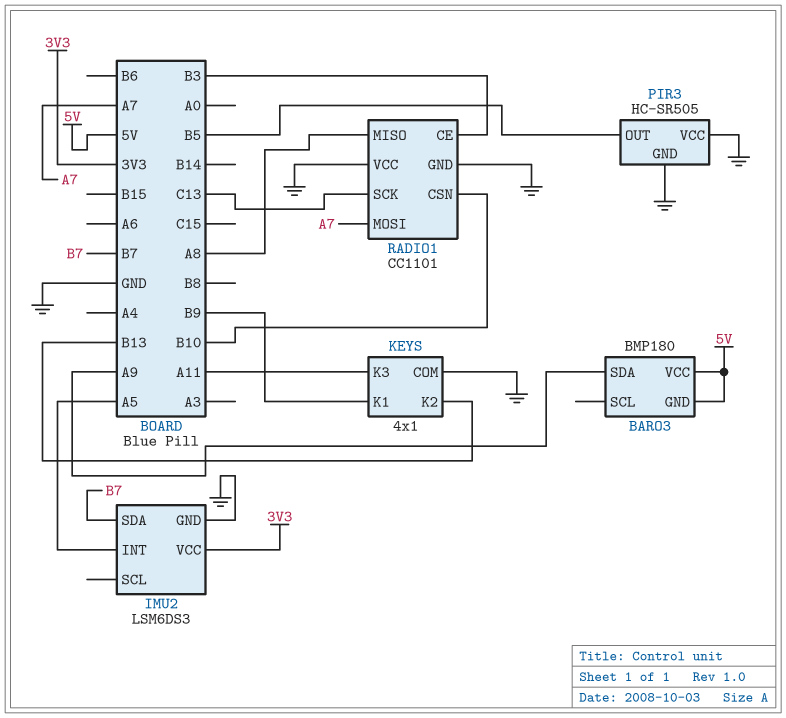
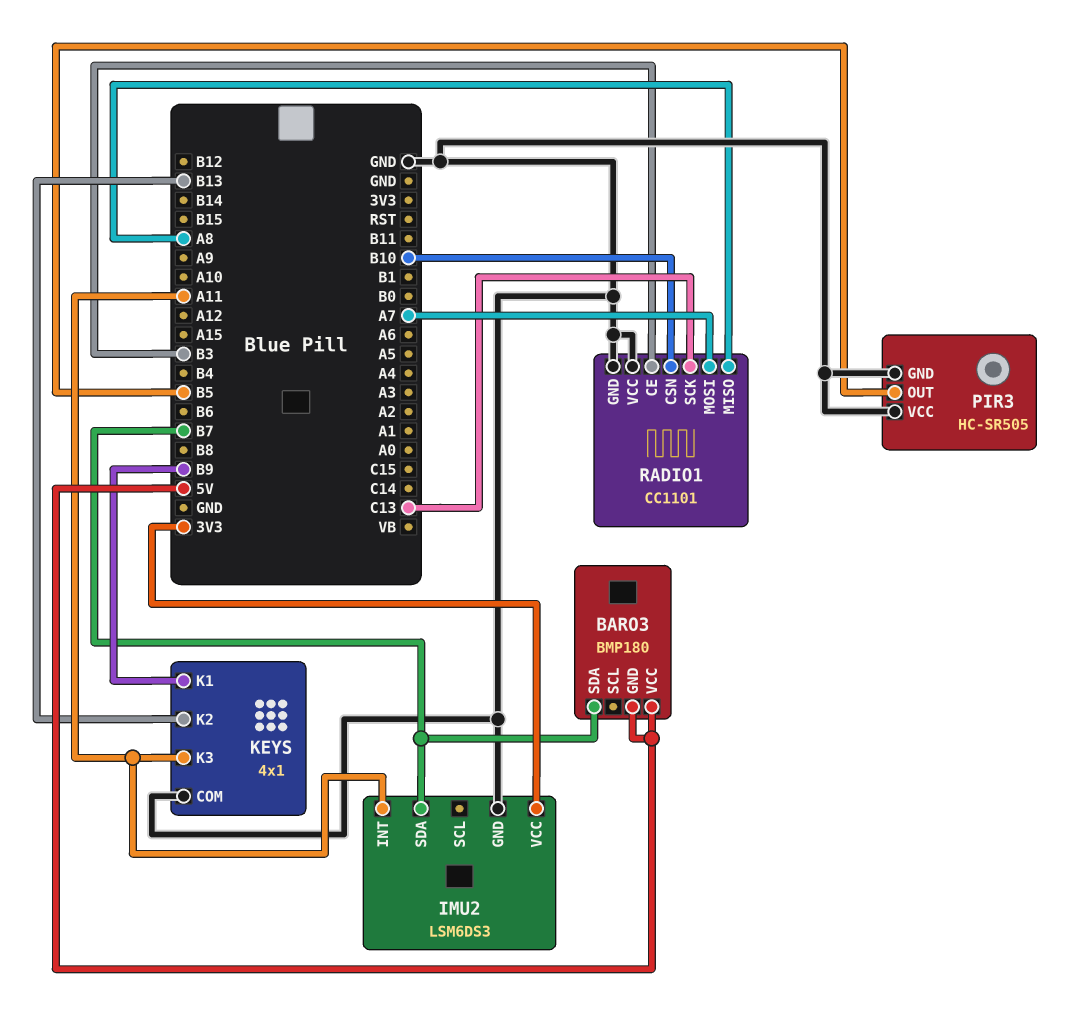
BARO3 pin SDA: A9 -> B7
IMU2 pin INT: A5 -> A11

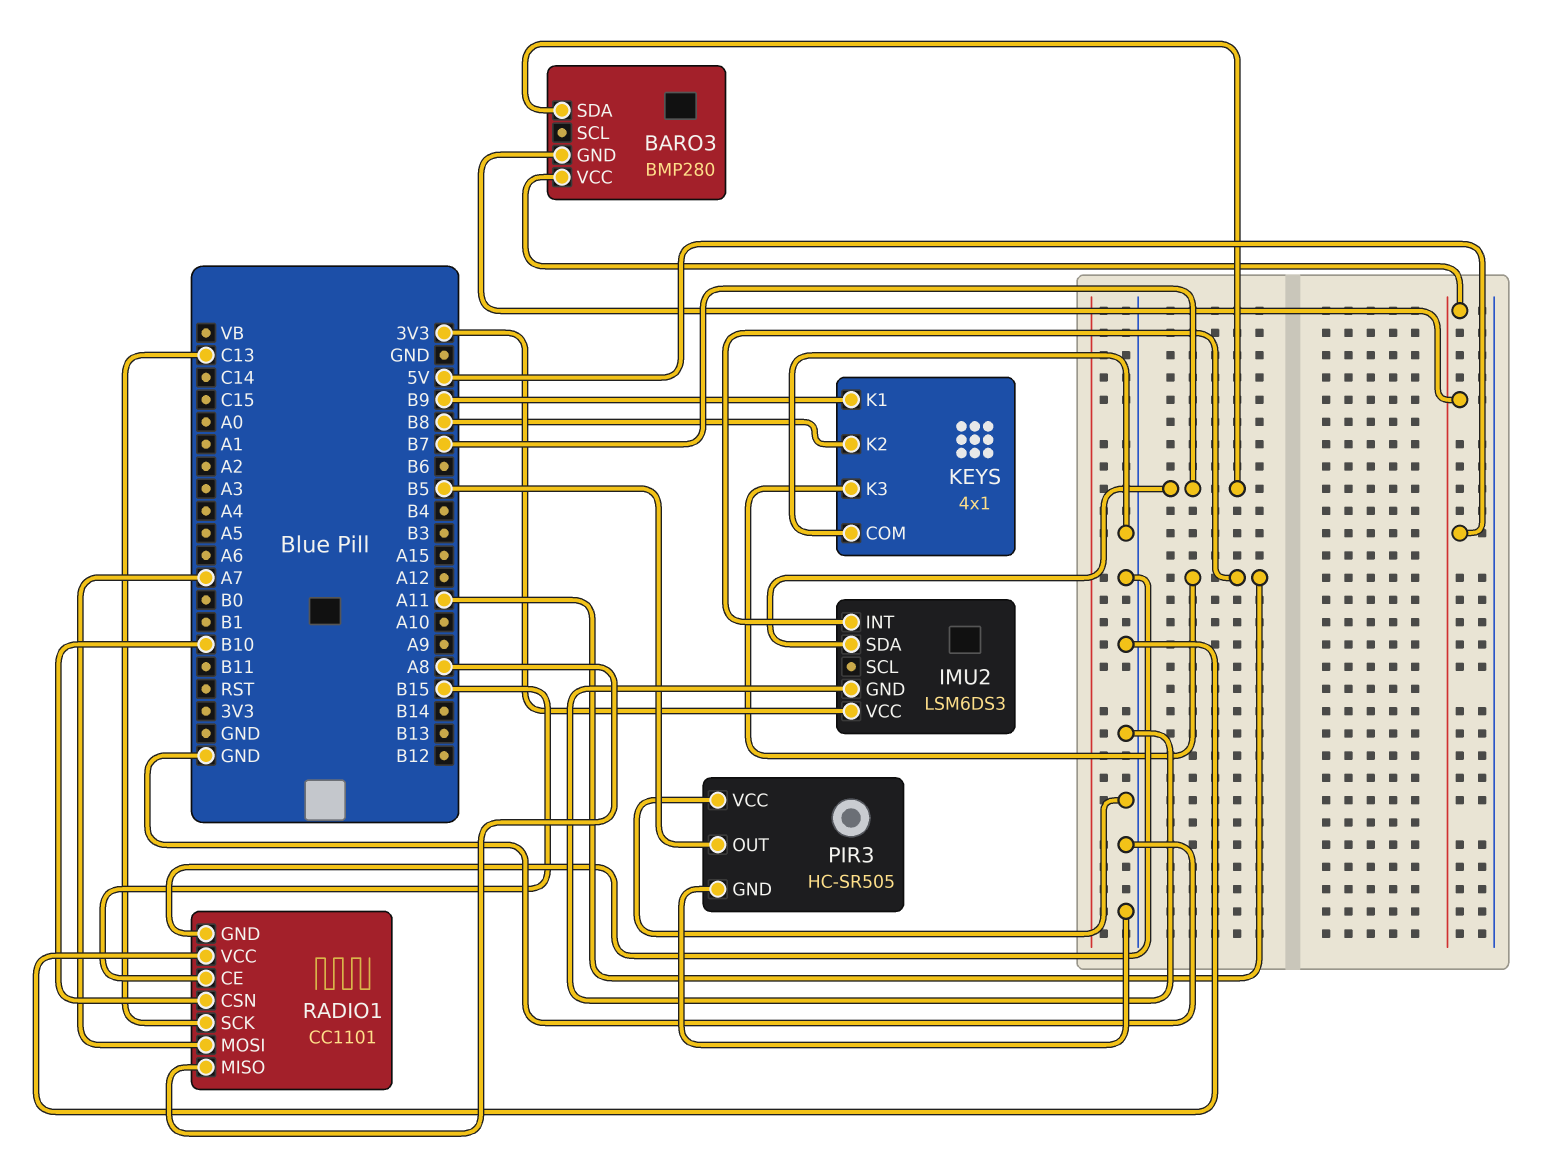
BARO3: BMP180 -> BMP280
KEYS pin K2: B13 -> B8
RADIO1 pin CE: B3 -> B15

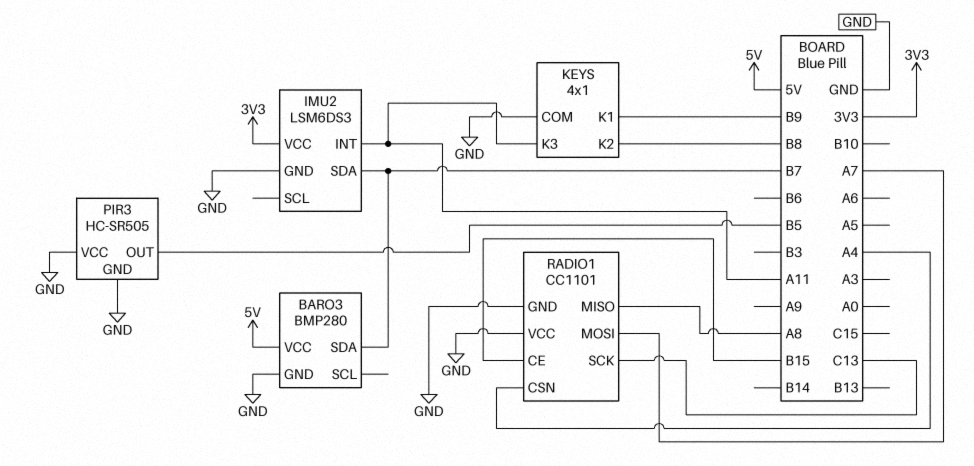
BARO3 pin GND: 5V -> GND
RADIO1 pin CSN: B10 -> A4

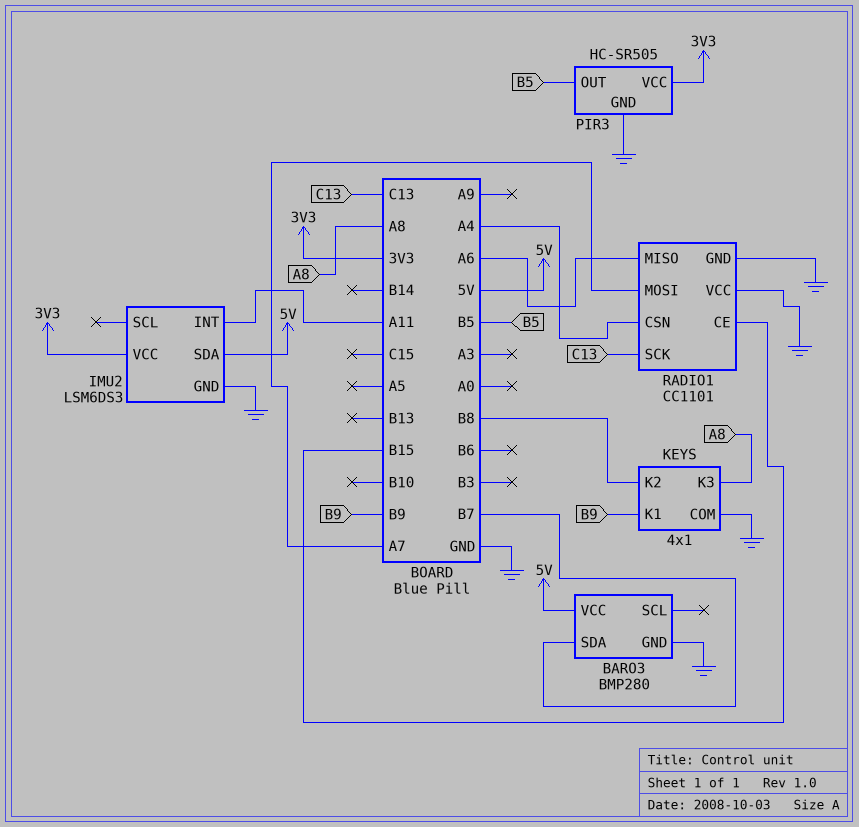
IMU2 pin SDA: B7 -> 5V
KEYS pin K3: A11 -> A8
PIR3 pin VCC: GND -> 3V3
RADIO1 pin MISO: A8 -> A6

